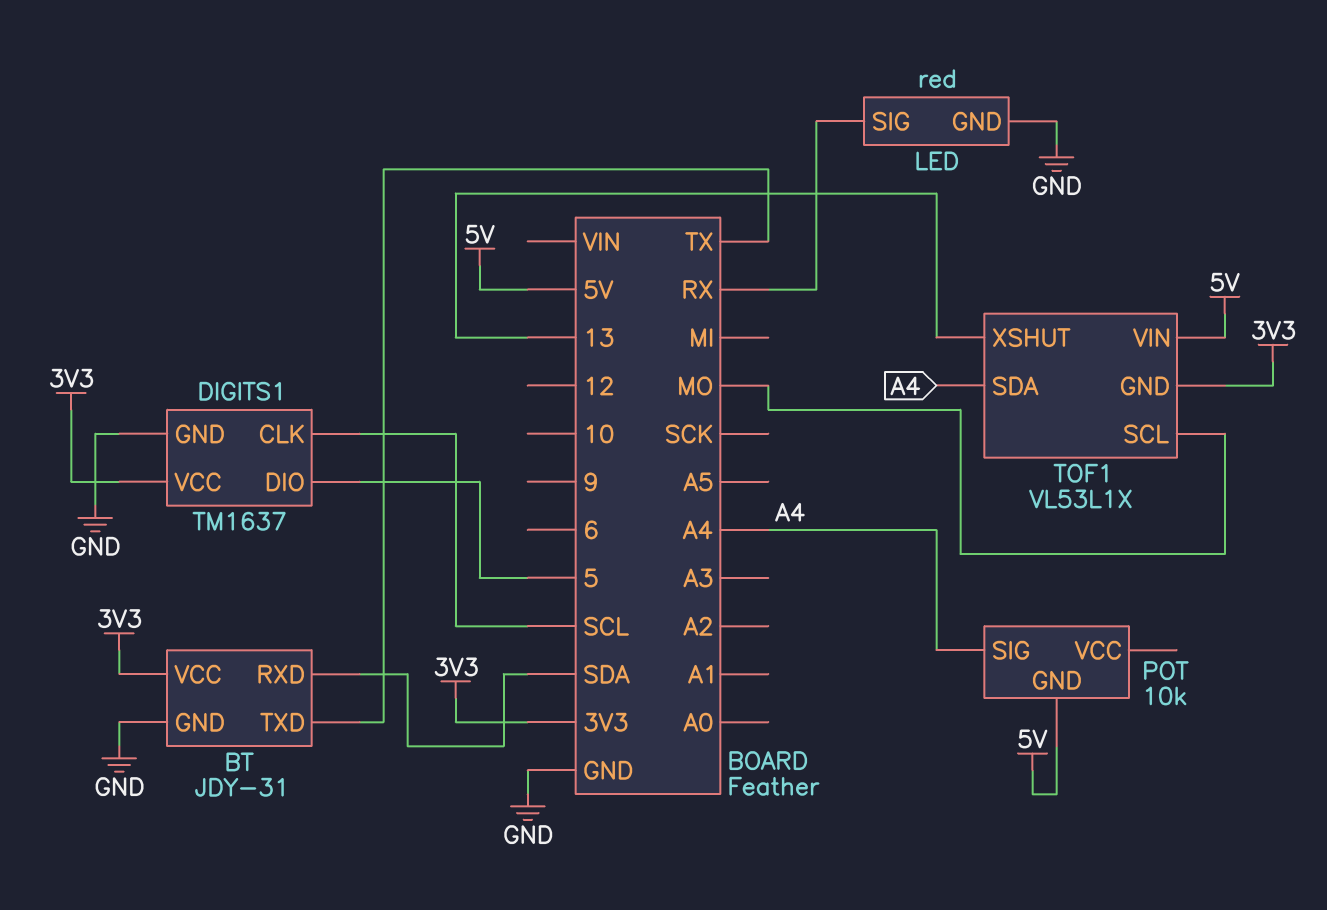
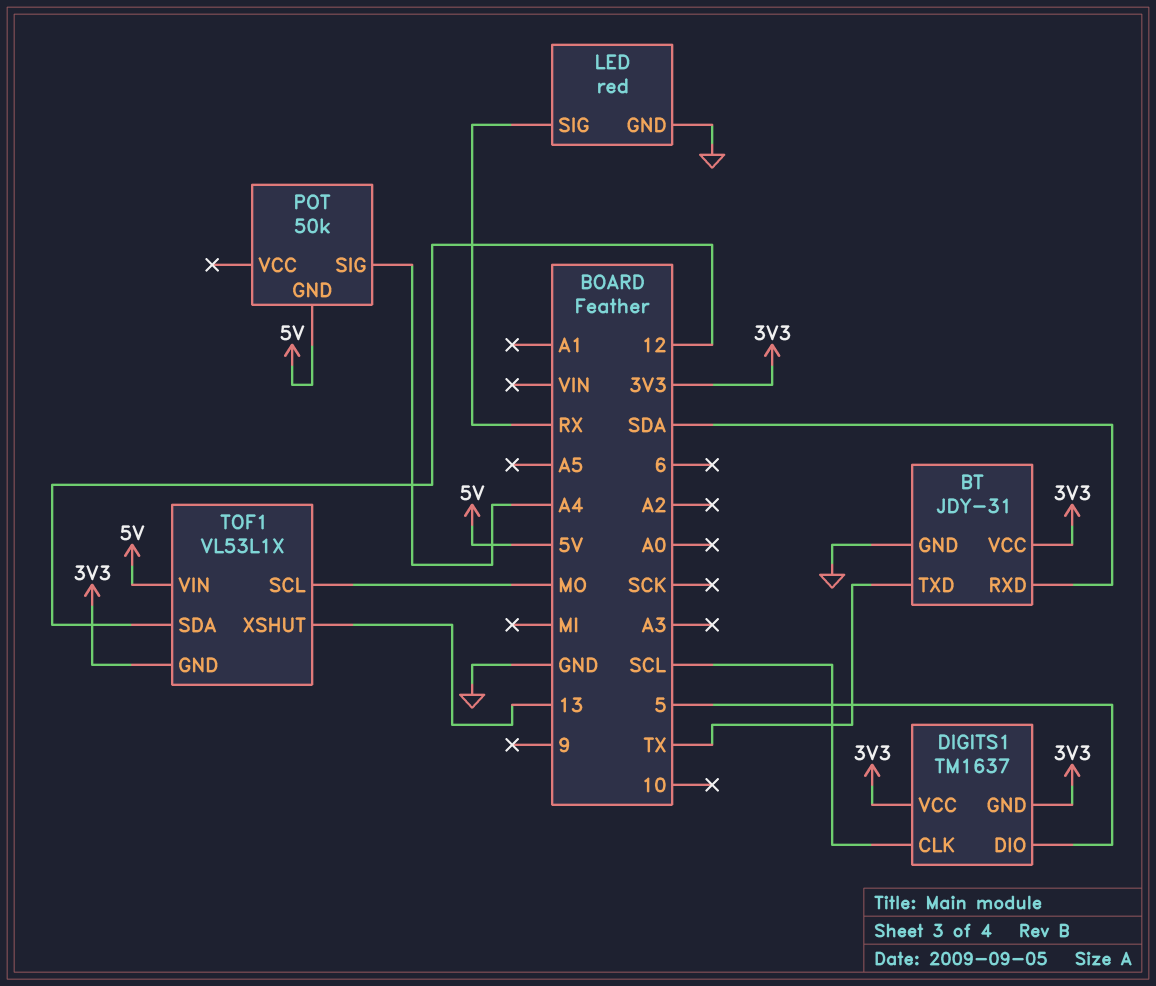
DIGITS1 pin GND: GND -> 3V3
POT: 10k -> 50k
TOF1 pin SDA: A4 -> 12

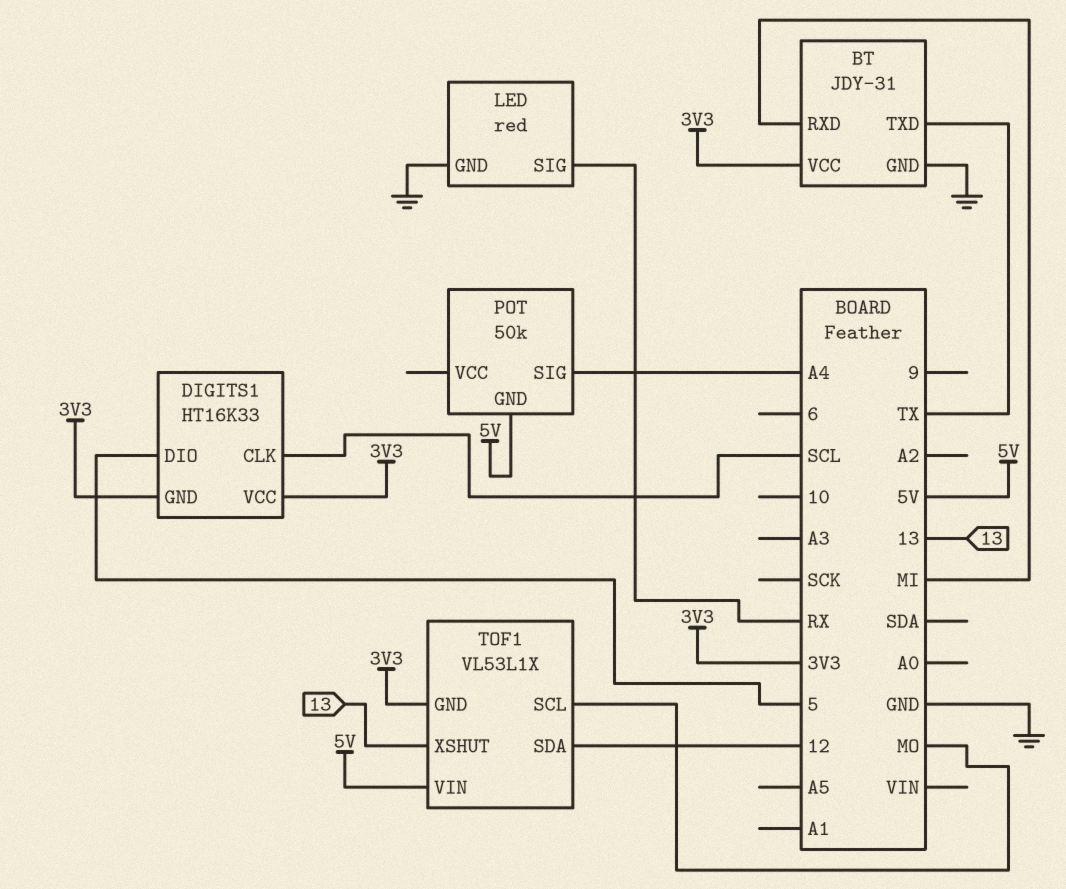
BT pin RXD: SDA -> MI
DIGITS1: TM1637 -> HT16K33

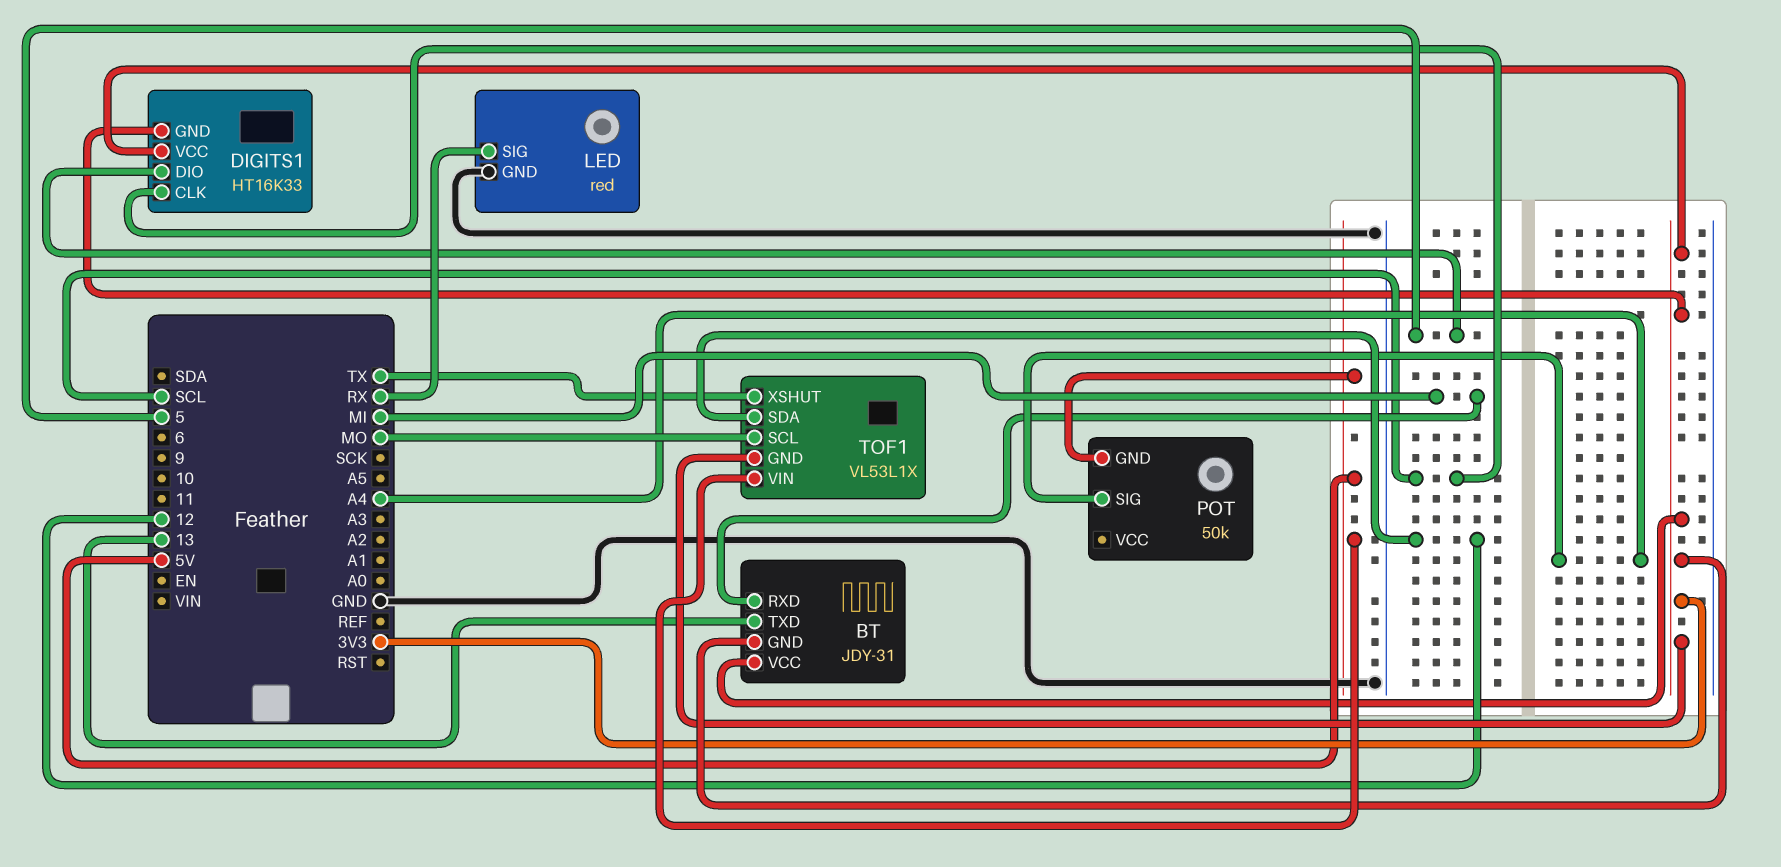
BT pin GND: GND -> 3V3
BT pin TXD: TX -> 13
TOF1 pin XSHUT: 13 -> TX

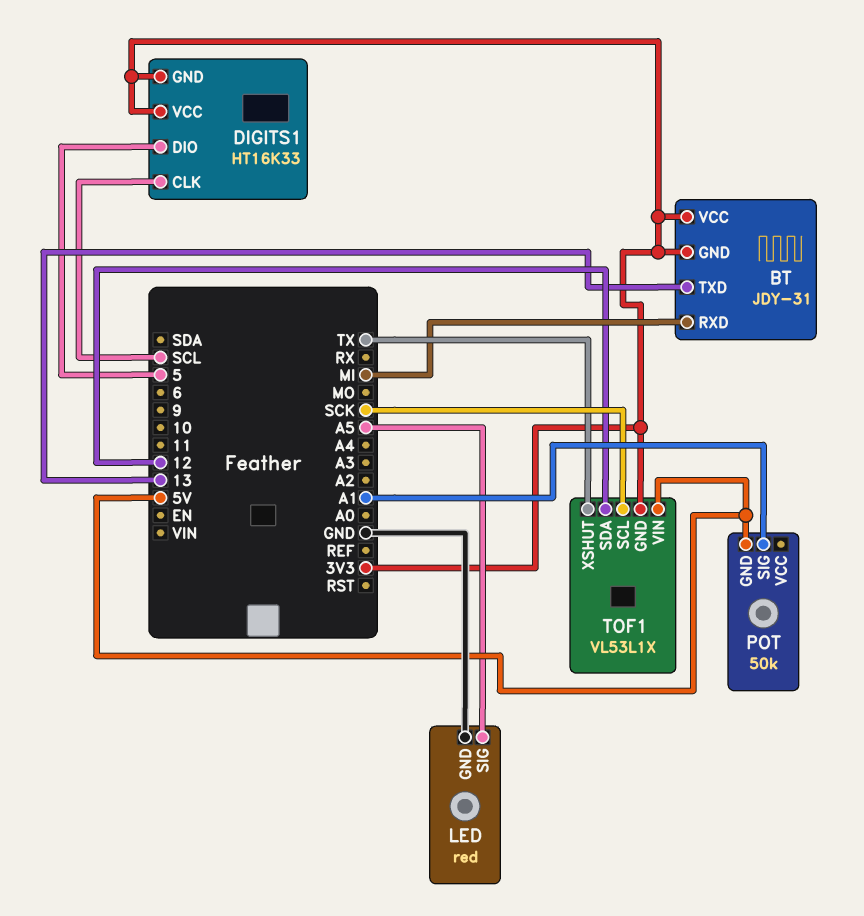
LED pin SIG: RX -> A5
POT pin SIG: A4 -> A1
TOF1 pin SCL: MO -> SCK

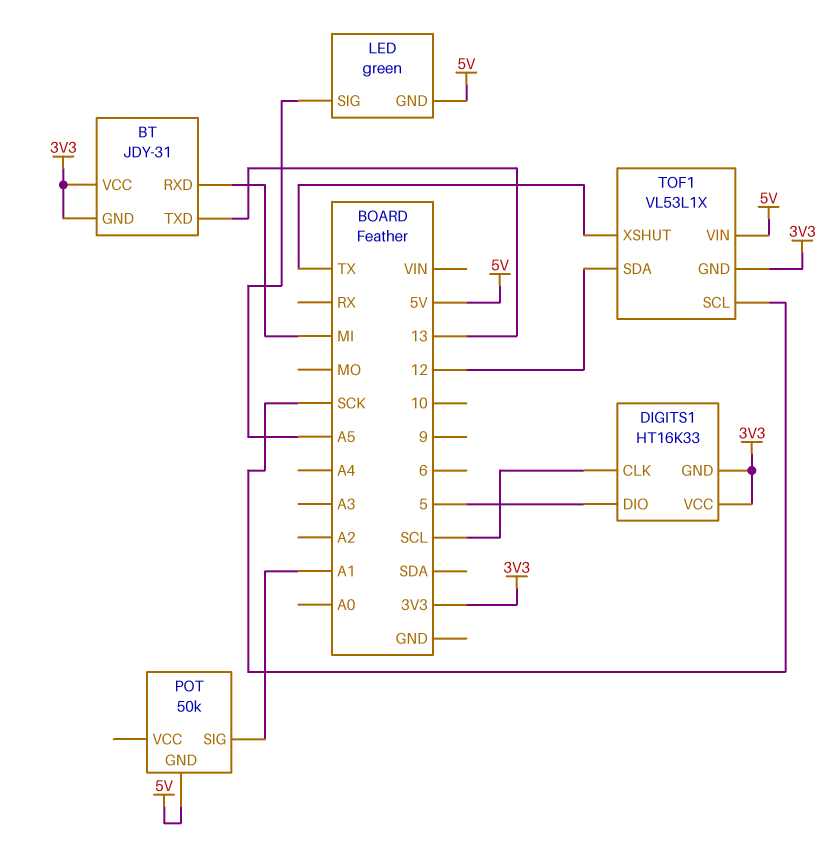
LED: red -> green
LED pin GND: GND -> 5V

